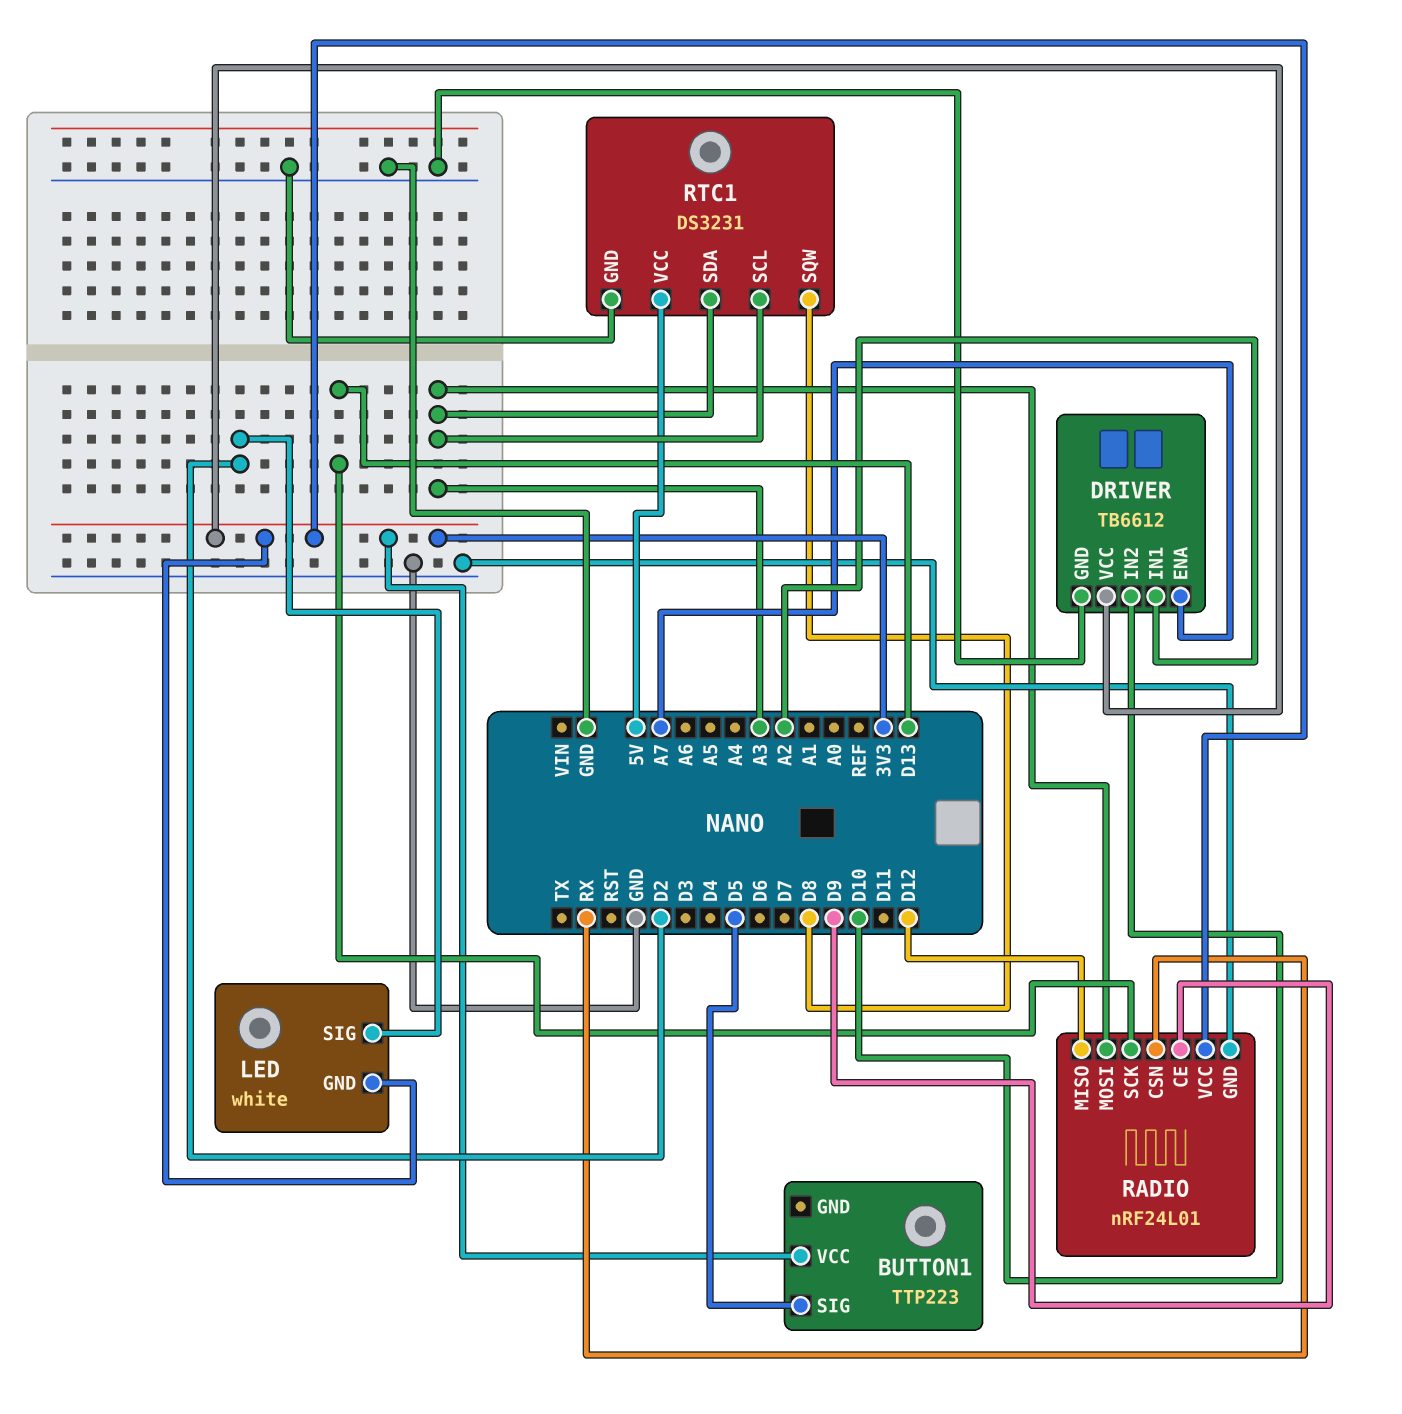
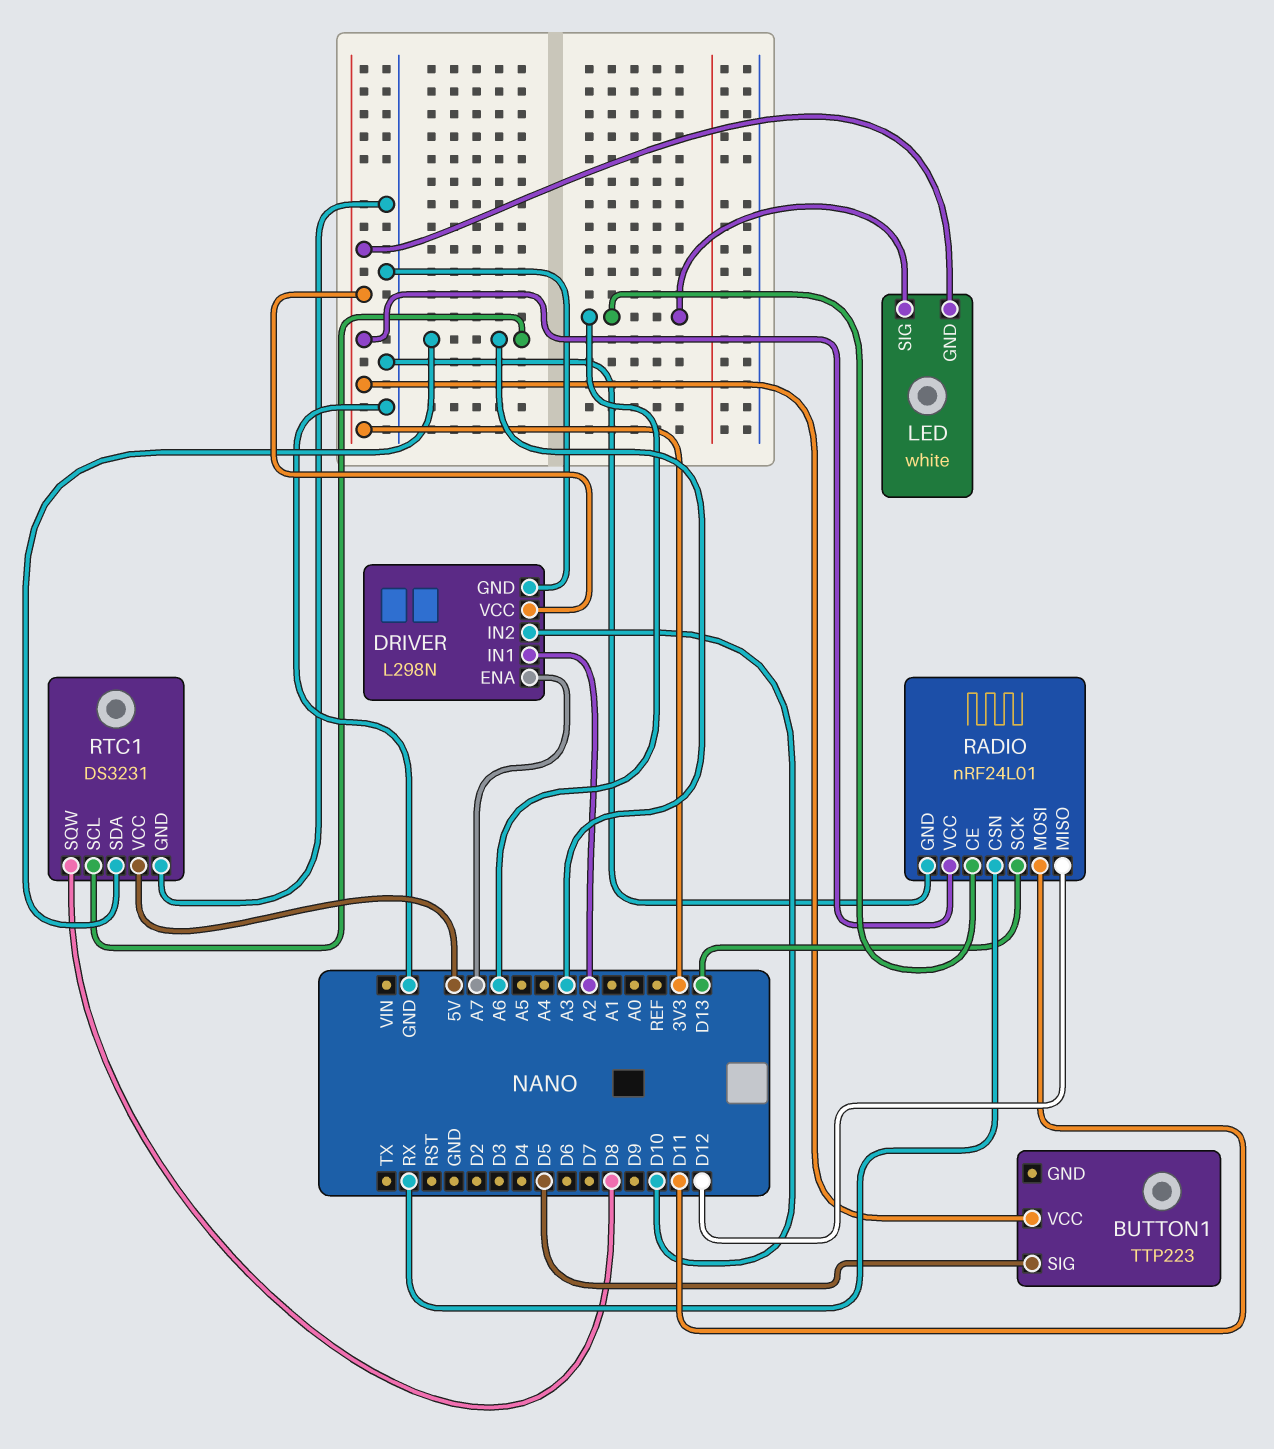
DRIVER: TB6612 -> L298N
LED pin SIG: D2 -> A6
RADIO pin CE: D9 -> A6
RADIO pin MOSI: A3 -> D11

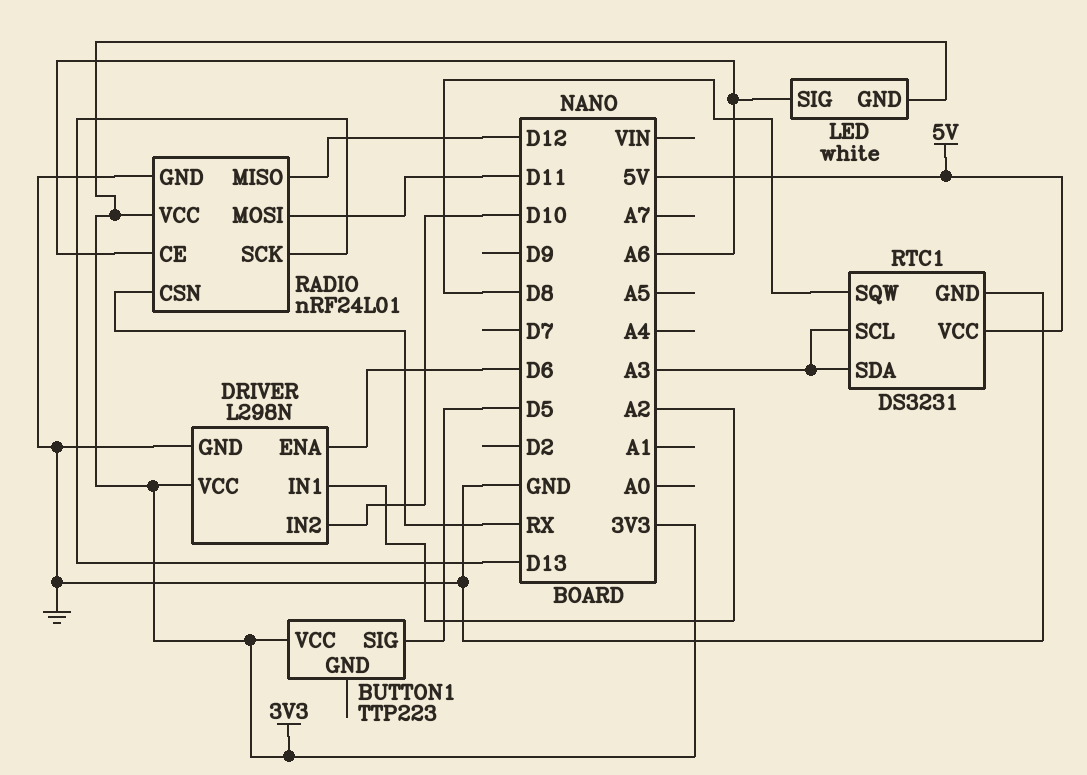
DRIVER pin ENA: A7 -> D6

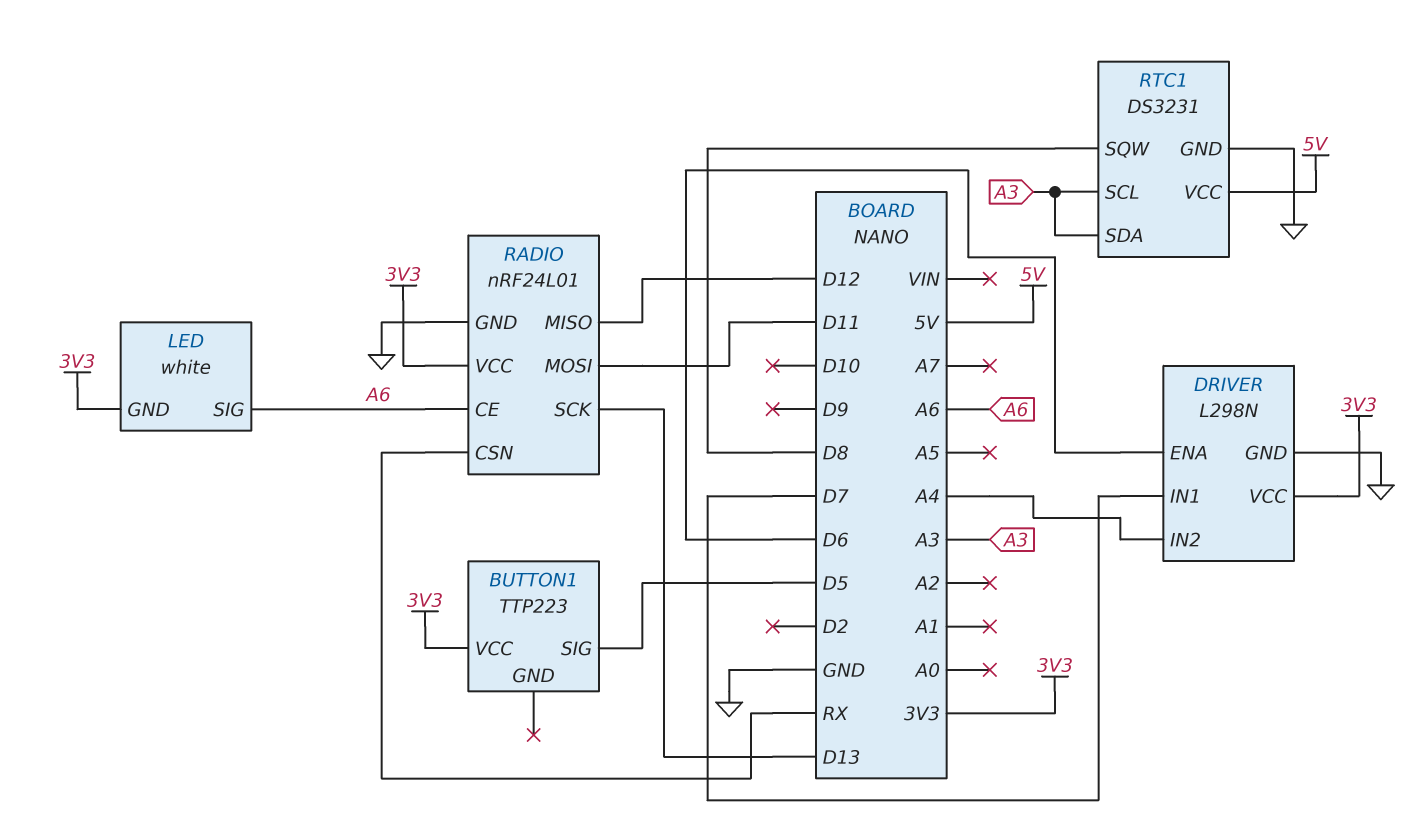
DRIVER pin IN1: A2 -> D7
DRIVER pin IN2: D10 -> A4

